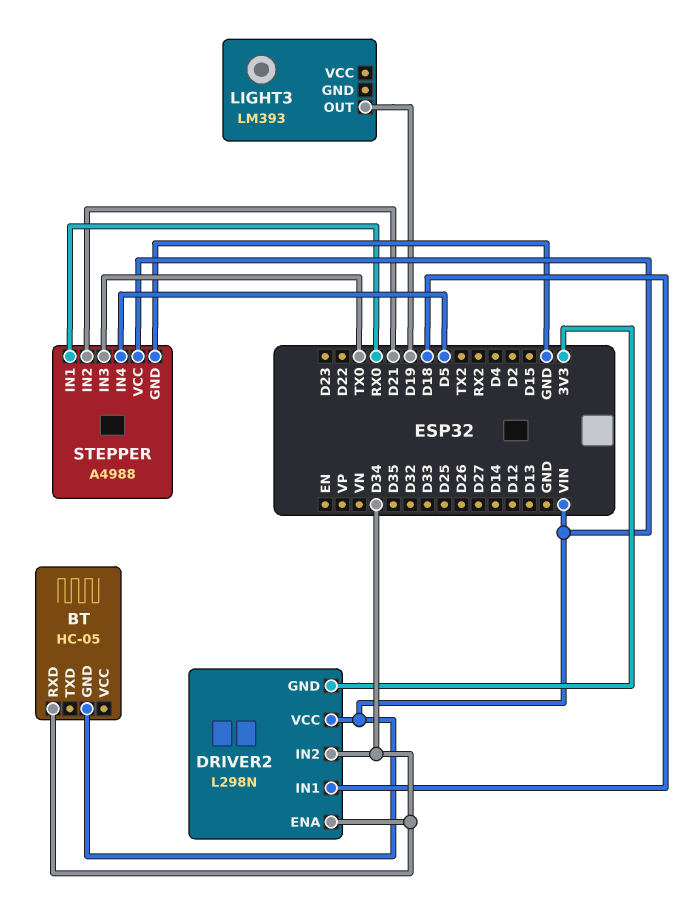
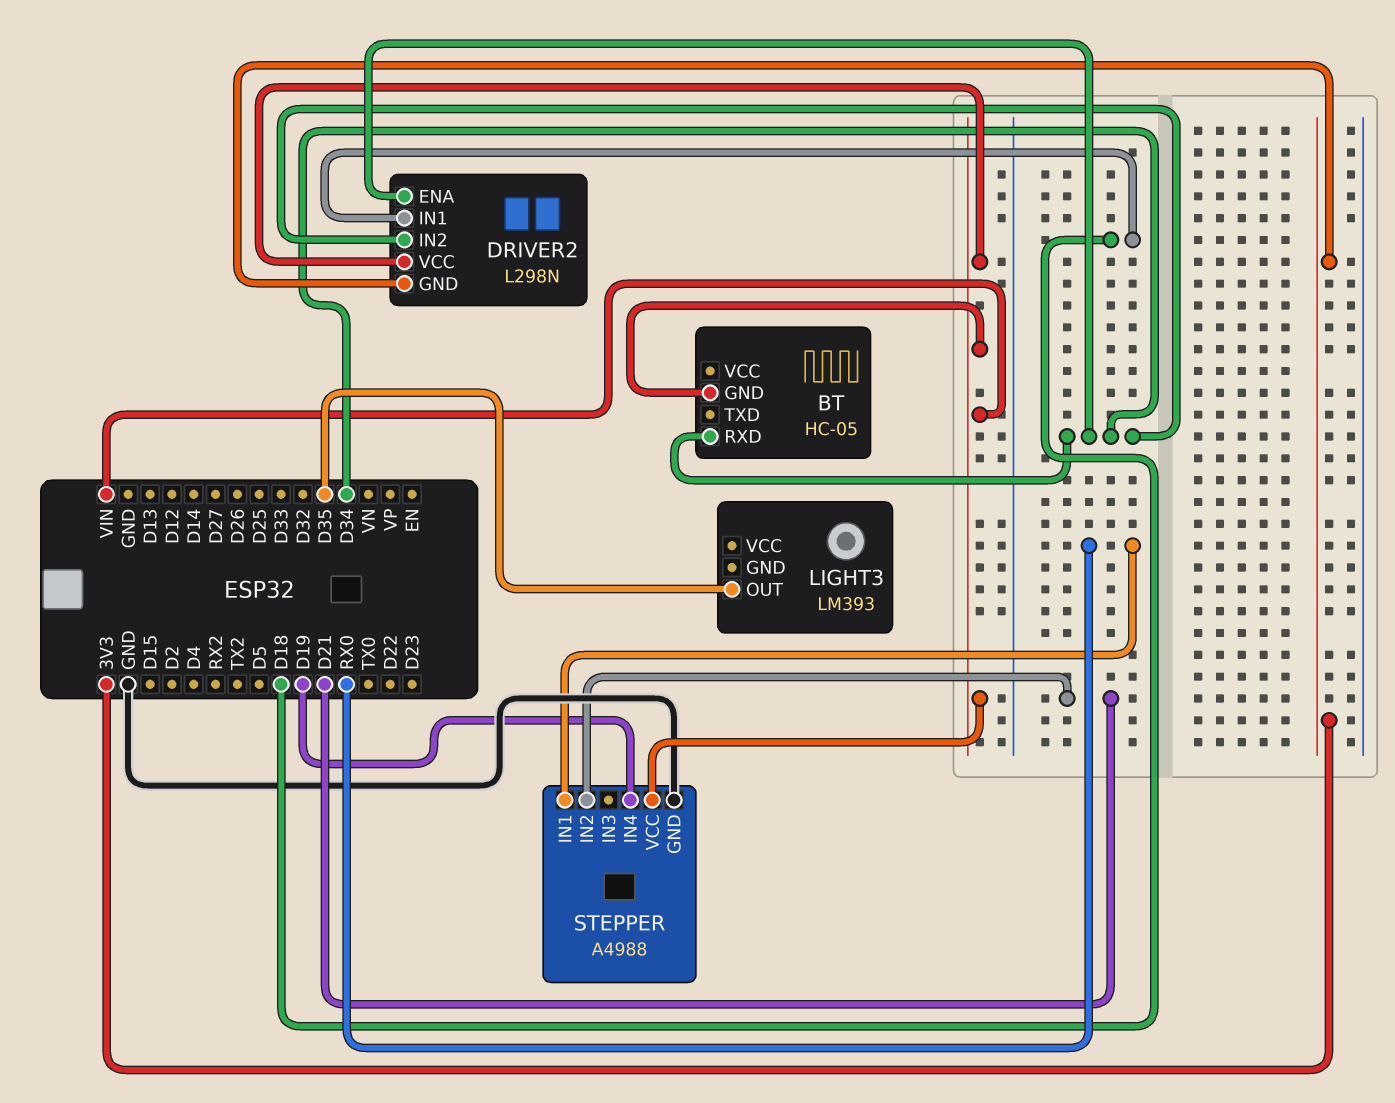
LIGHT3 pin OUT: D19 -> D35
STEPPER pin IN3: TX0 -> none
STEPPER pin IN4: D5 -> D19

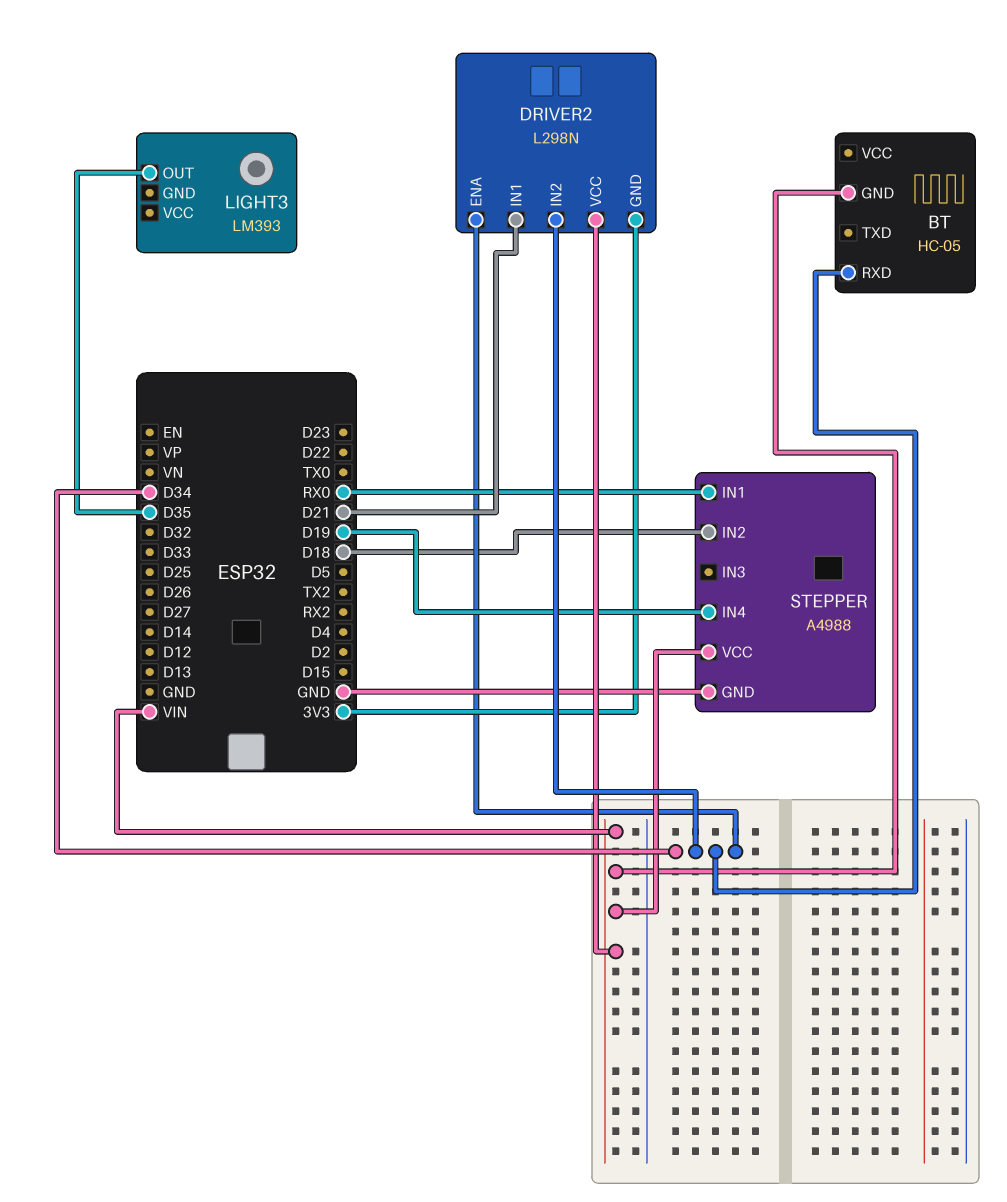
DRIVER2 pin IN1: D18 -> D21
STEPPER pin IN2: D21 -> D18

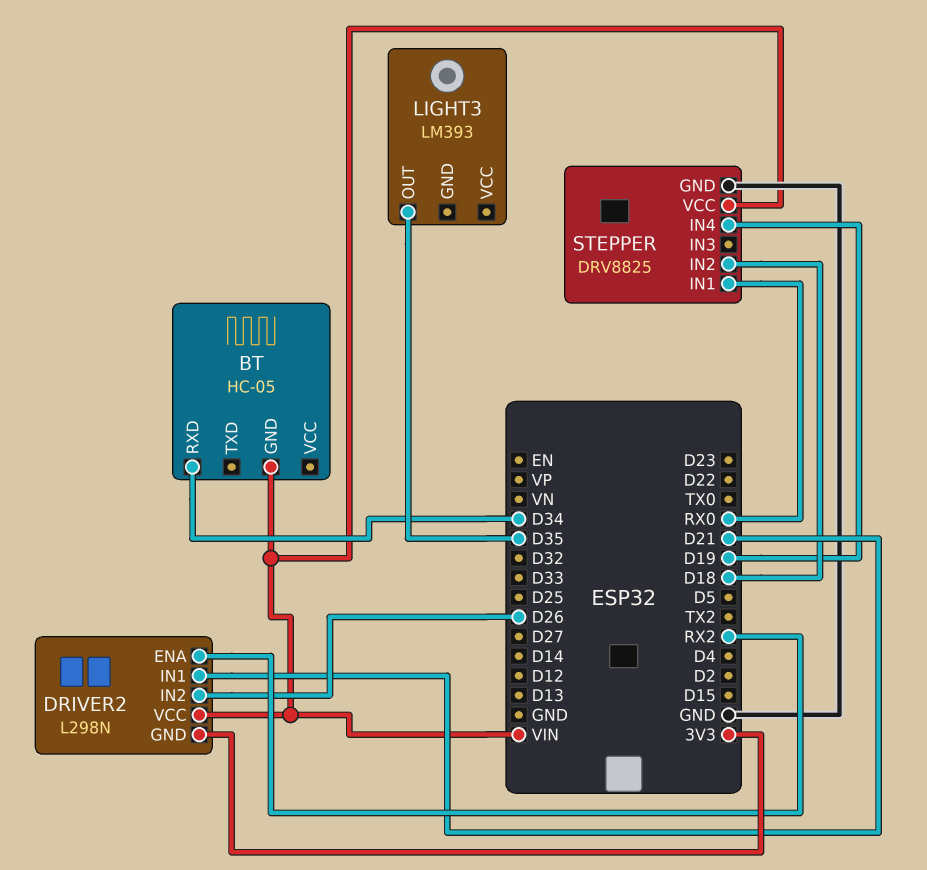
DRIVER2 pin ENA: D34 -> RX2
DRIVER2 pin IN2: D34 -> D26
STEPPER: A4988 -> DRV8825

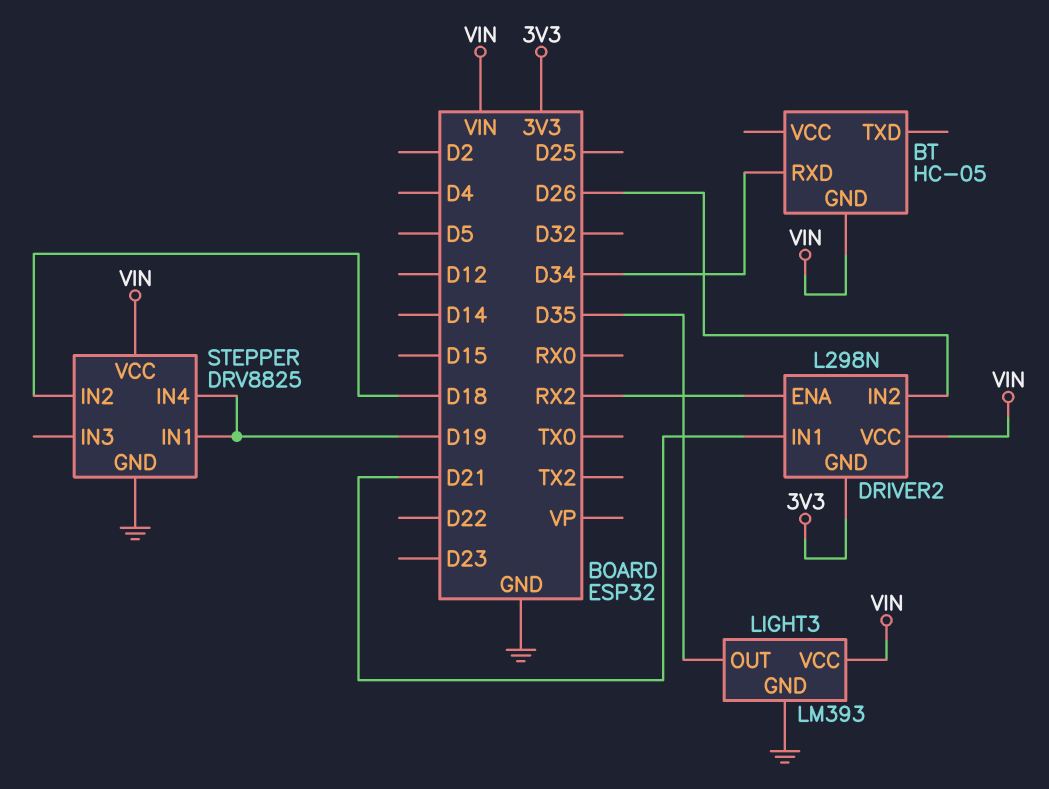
LIGHT3 pin GND: none -> GND
LIGHT3 pin VCC: none -> VIN
STEPPER pin IN1: RX0 -> D19

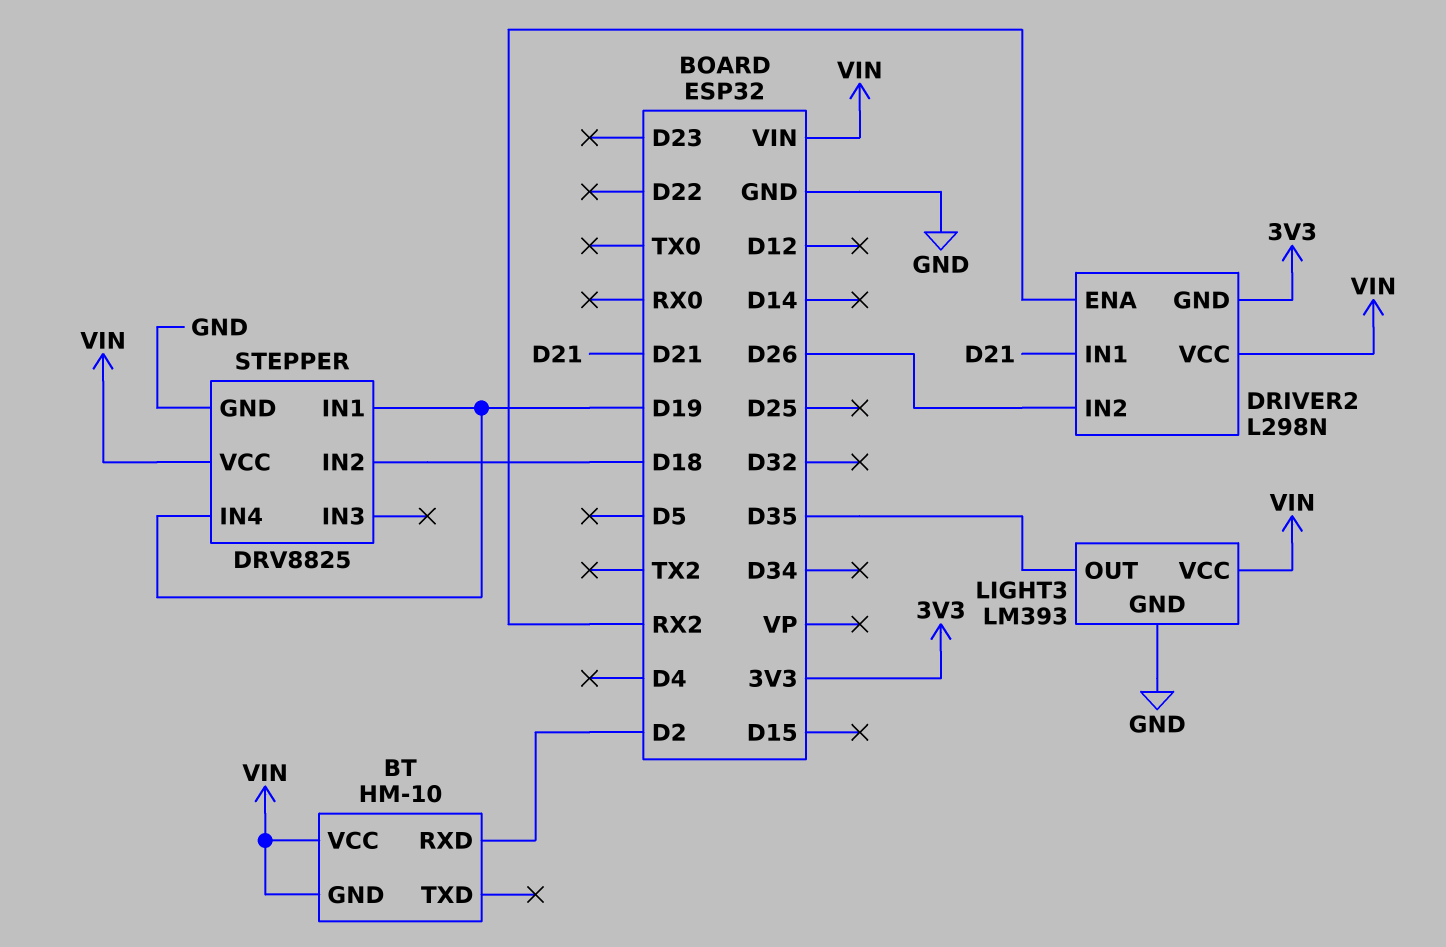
BT: HC-05 -> HM-10
BT pin RXD: D34 -> D2
BT pin VCC: none -> VIN

